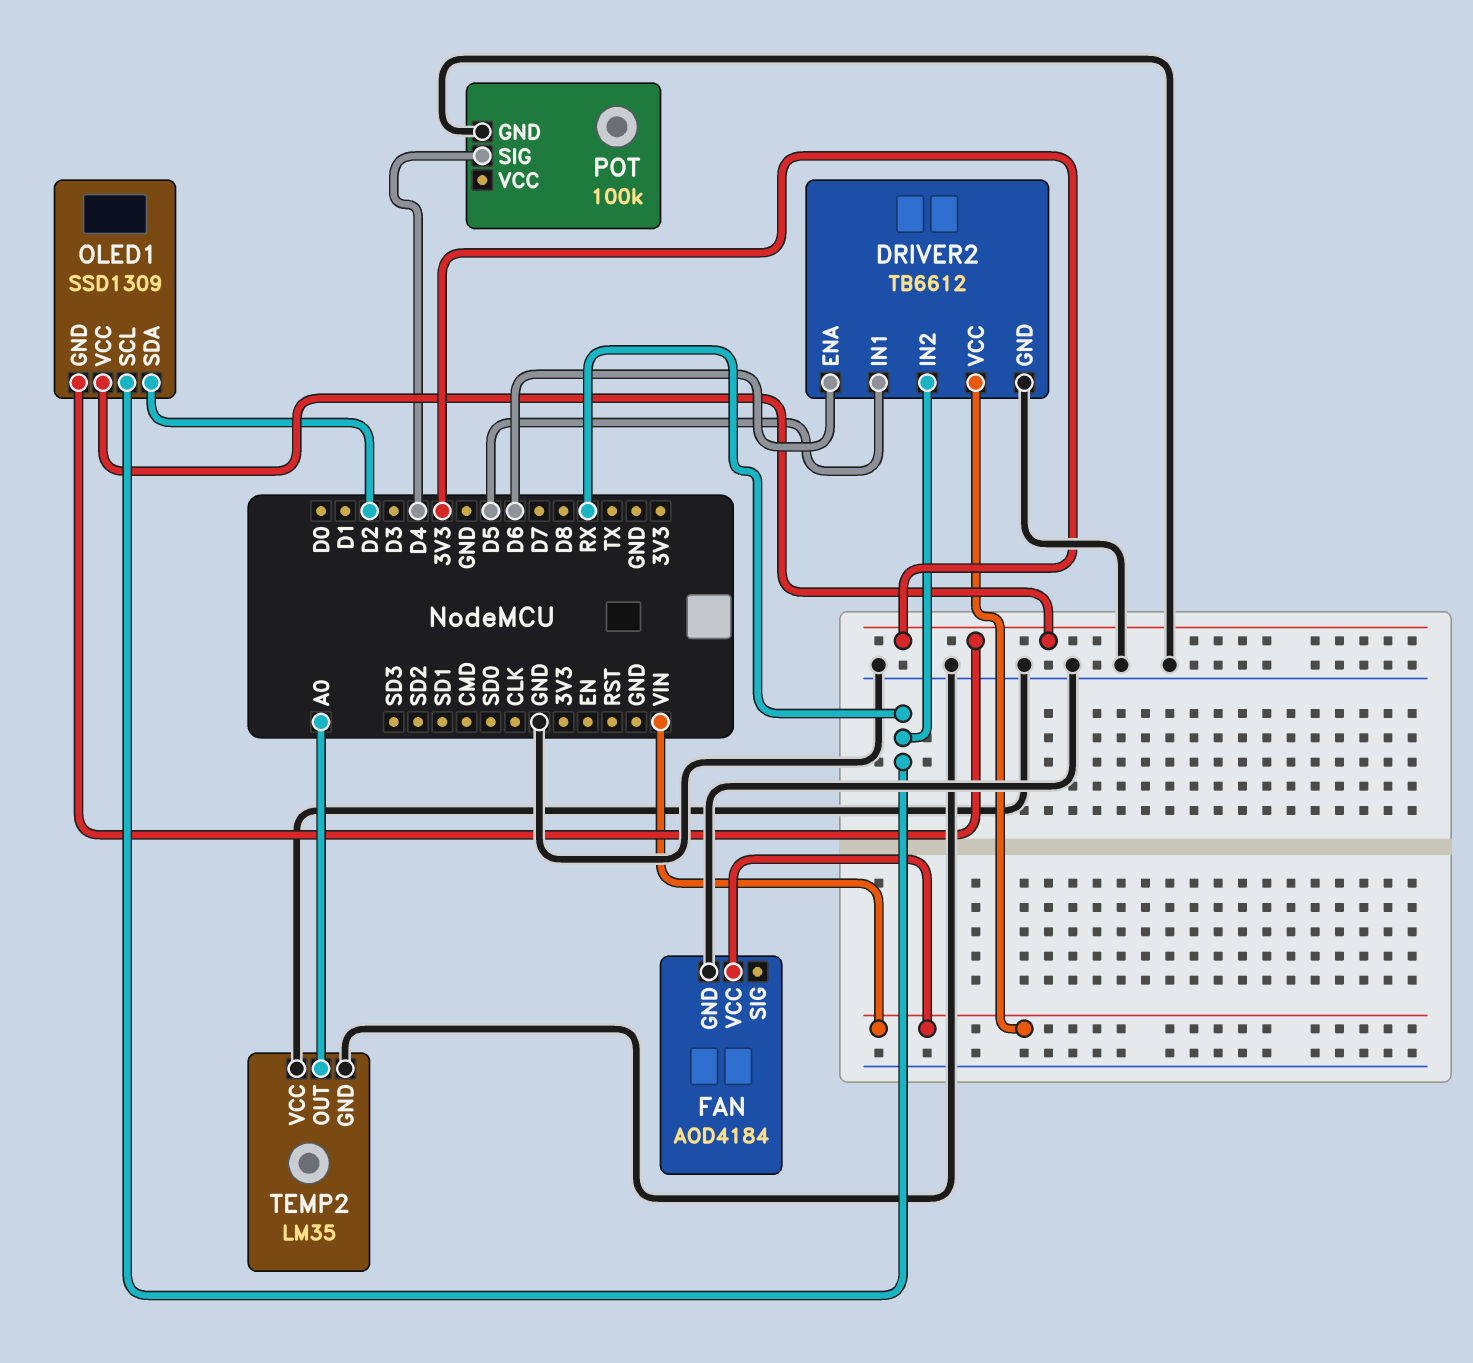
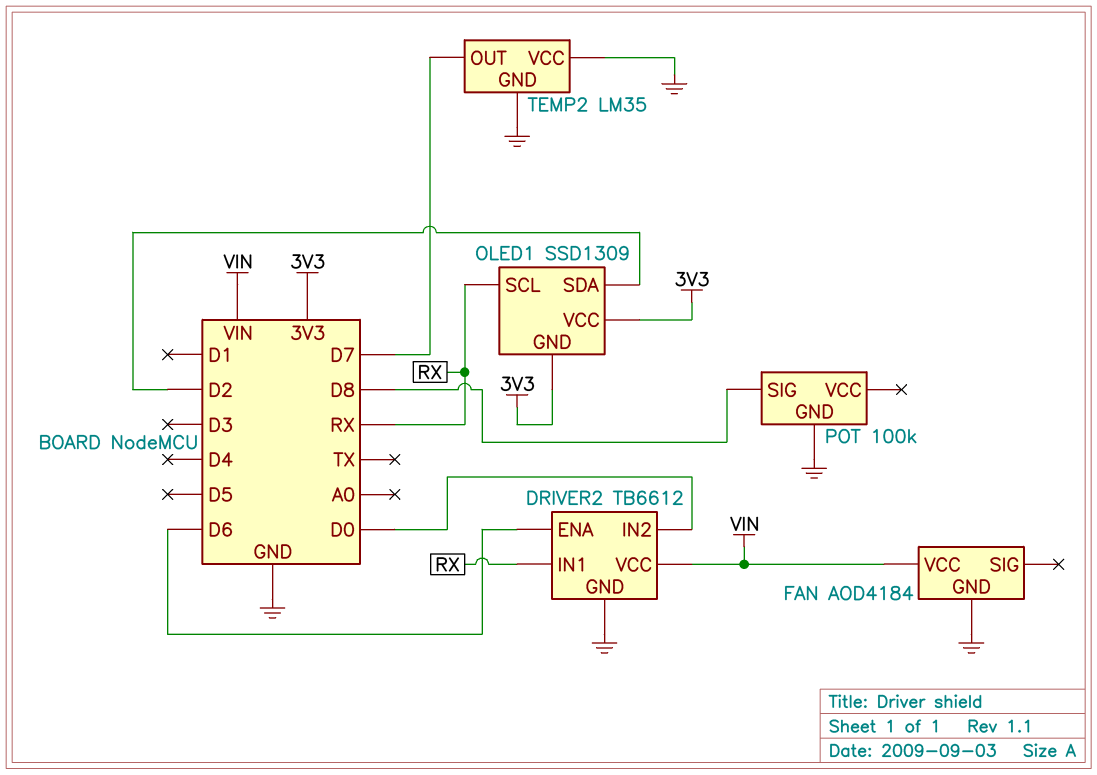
DRIVER2 pin IN1: D5 -> RX
DRIVER2 pin IN2: RX -> D0
POT pin SIG: D4 -> D8
TEMP2 pin OUT: A0 -> D7

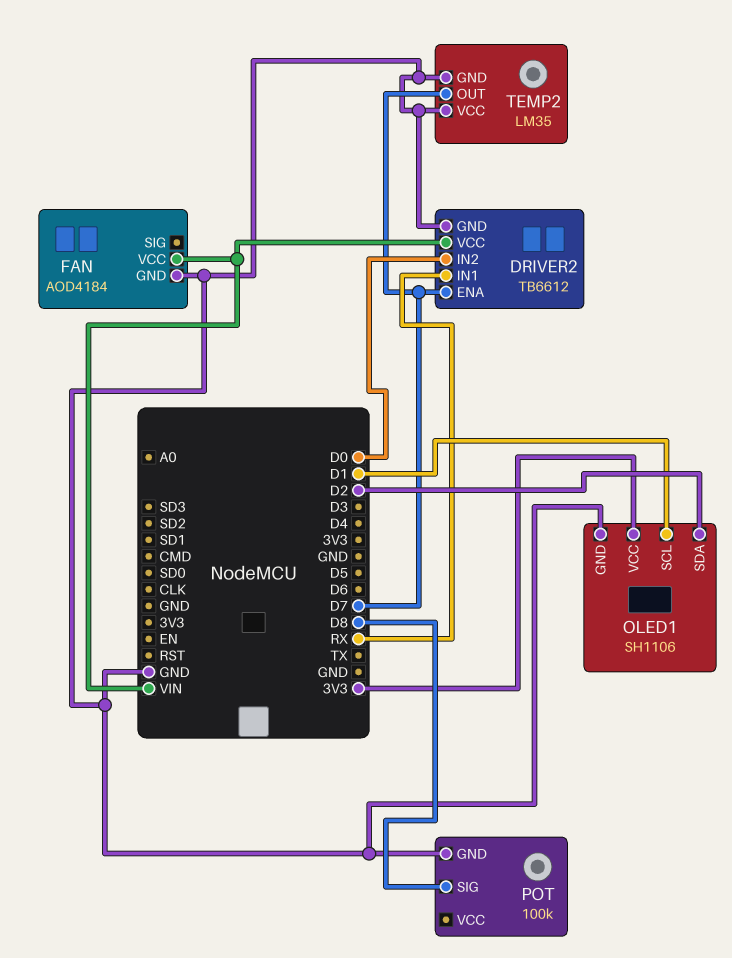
DRIVER2 pin ENA: D6 -> D7
OLED1: SSD1309 -> SH1106
OLED1 pin GND: 3V3 -> GND
OLED1 pin SCL: RX -> D1

